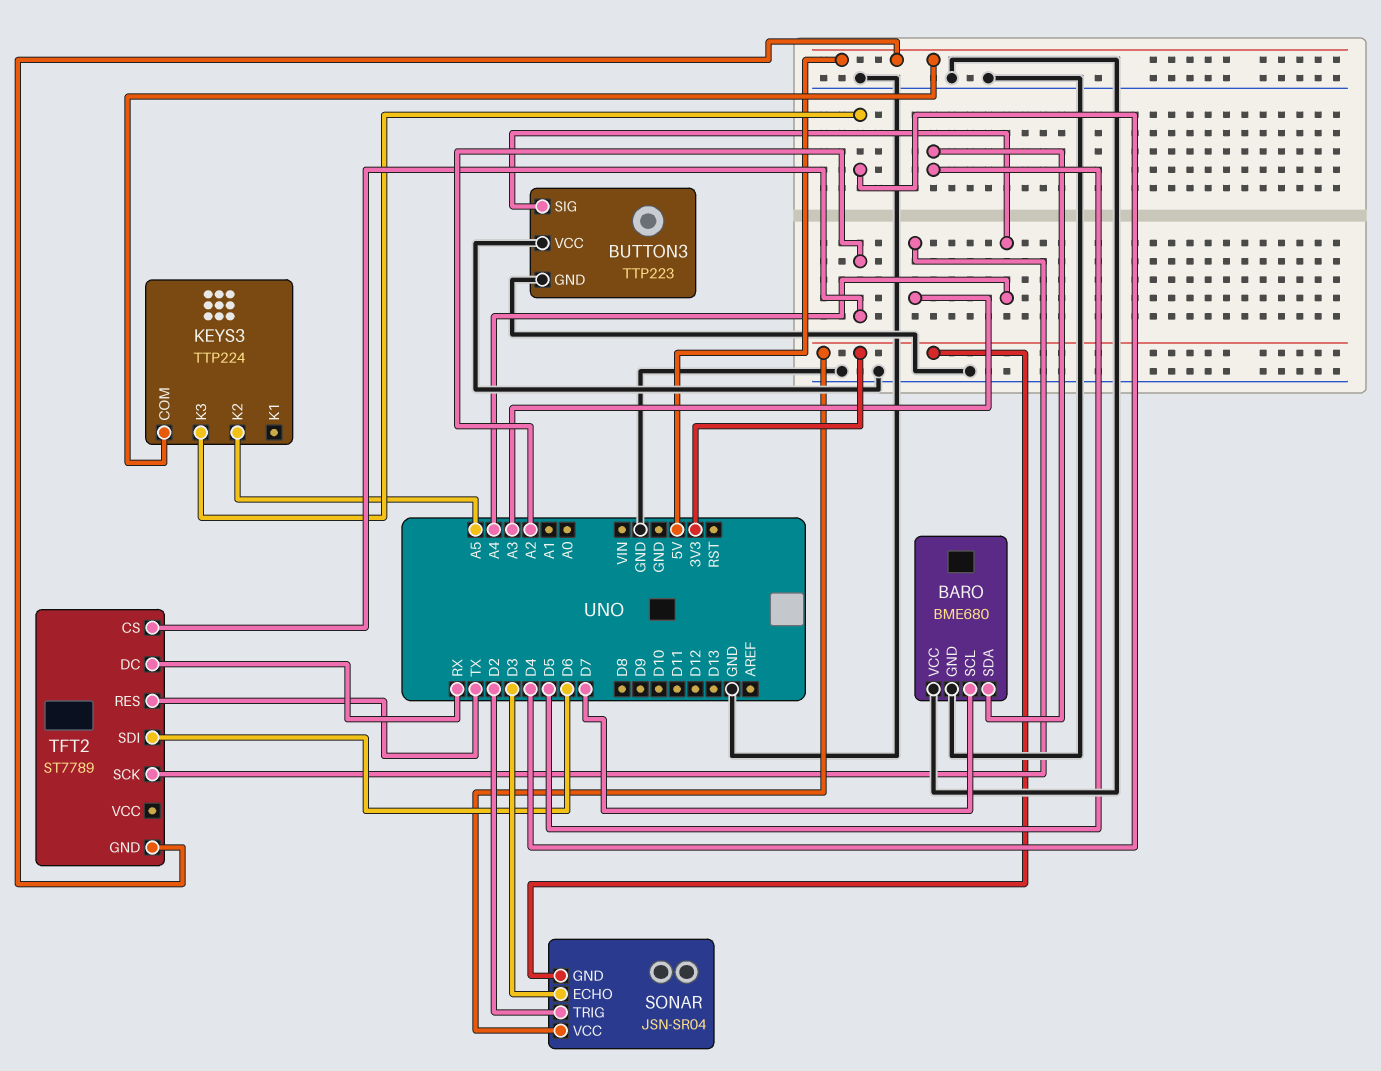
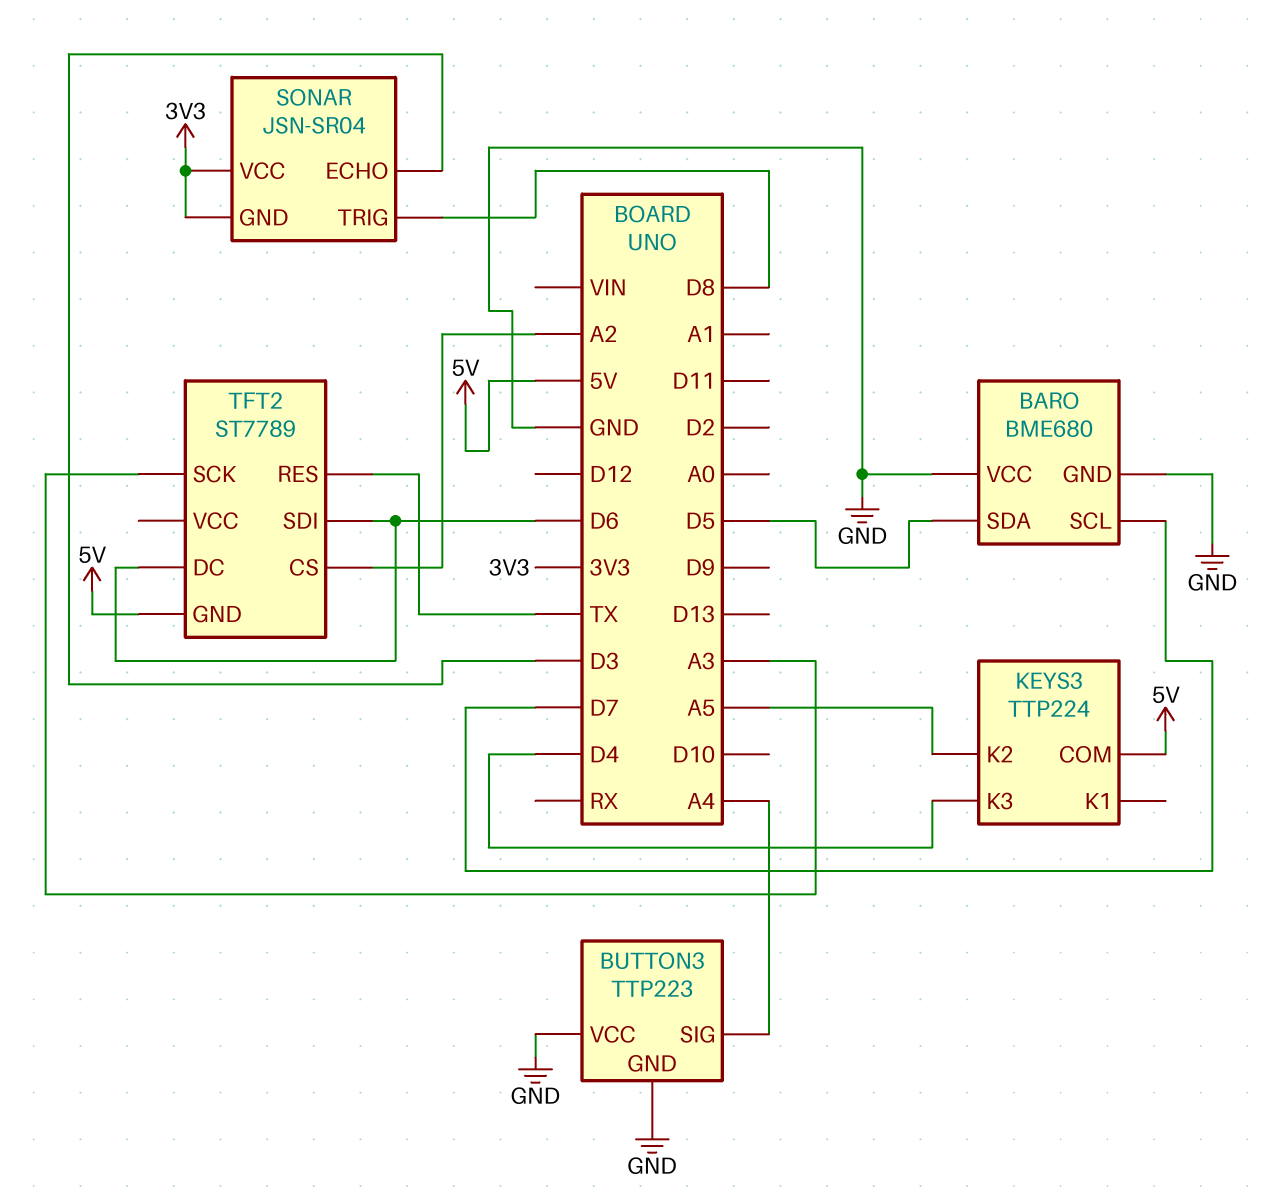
SONAR pin TRIG: D2 -> D8
TFT2 pin DC: RX -> D6

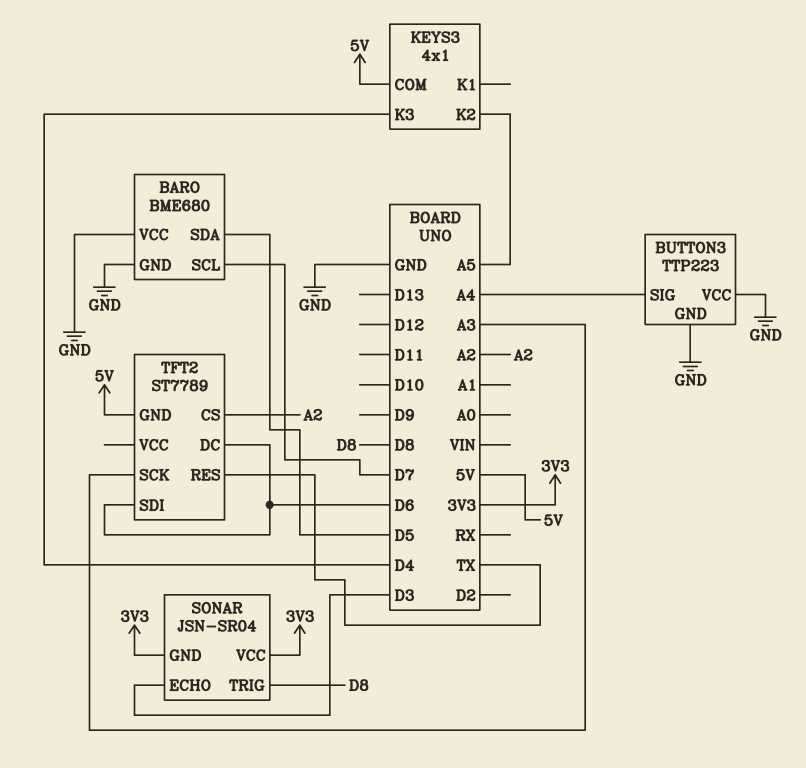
KEYS3: TTP224 -> 4x1

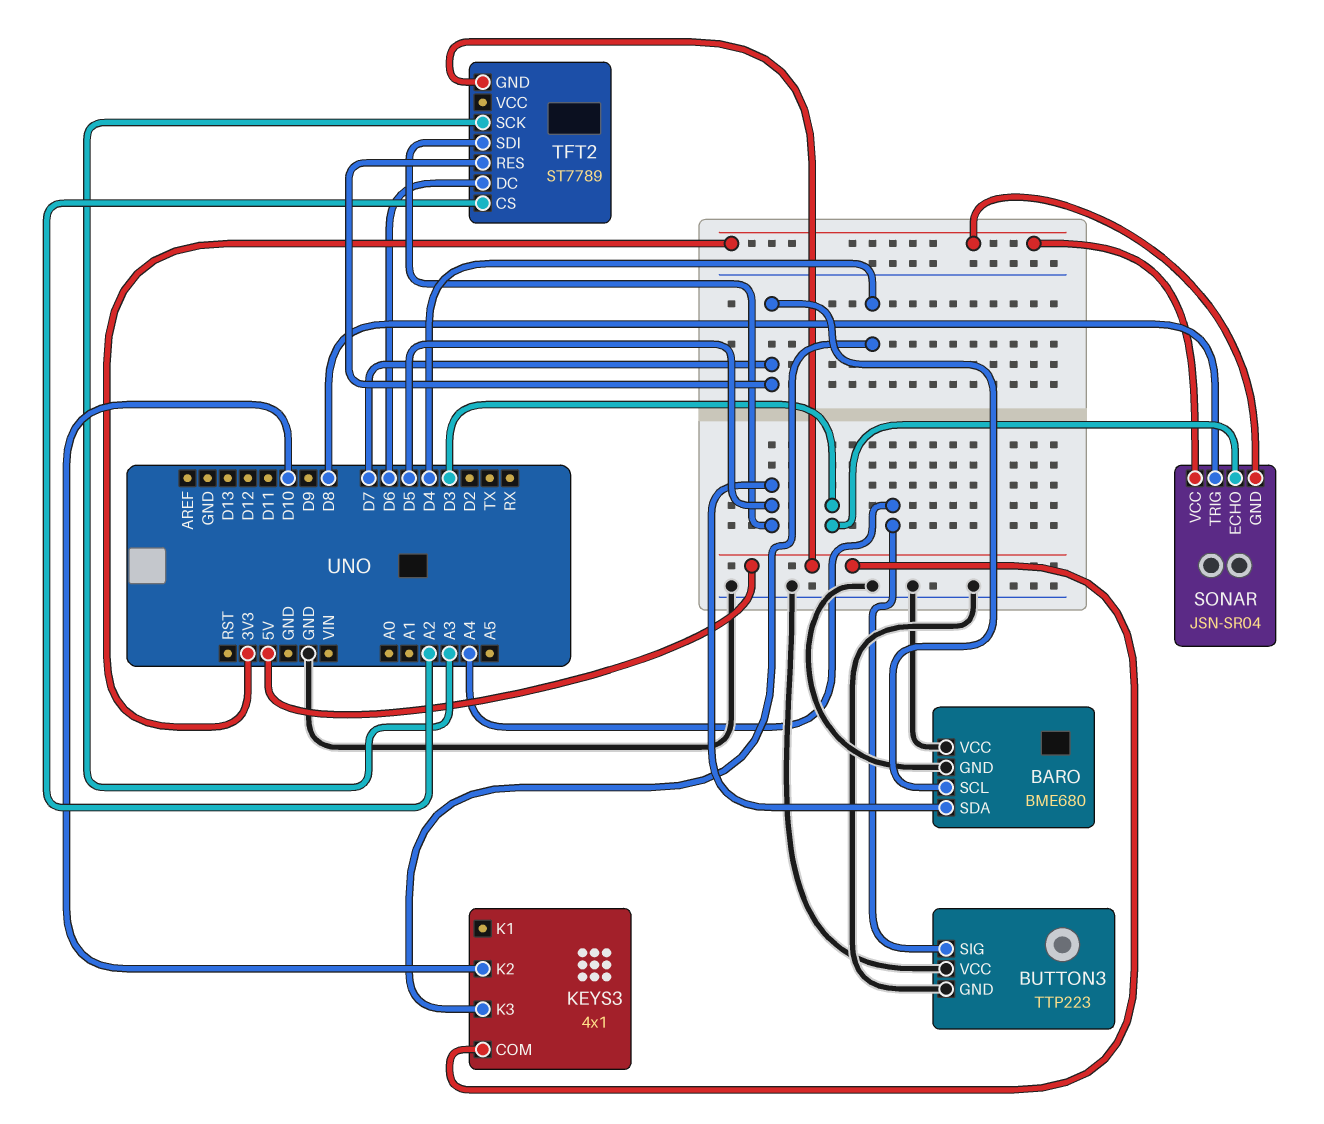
KEYS3 pin K2: A5 -> D10
TFT2 pin RES: TX -> D7
TFT2 pin SDI: D6 -> D5

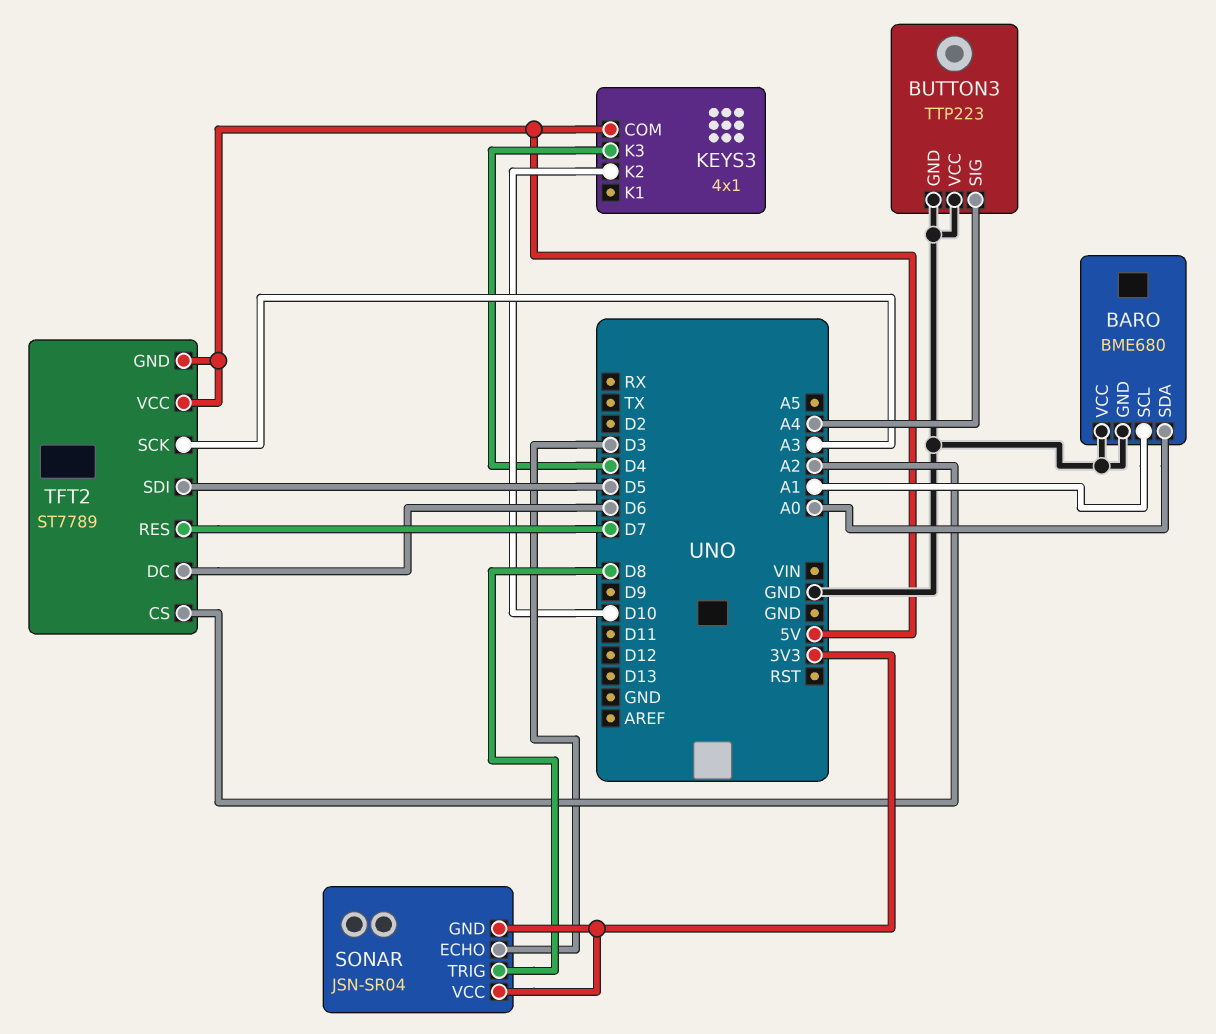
BARO pin SCL: D7 -> A1
BARO pin SDA: D5 -> A0
TFT2 pin VCC: none -> 5V

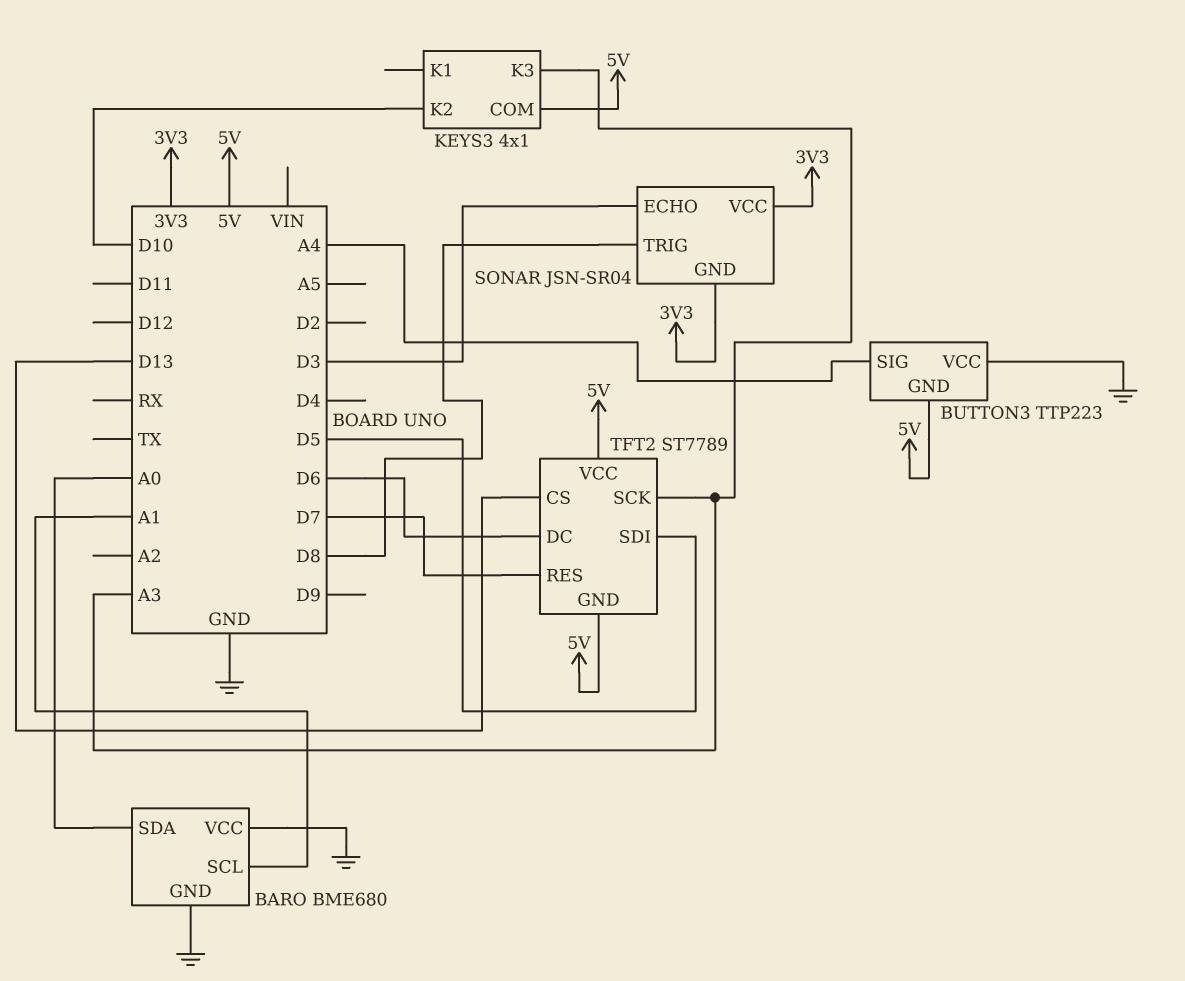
BUTTON3 pin GND: GND -> 5V
KEYS3 pin K3: D4 -> A3
TFT2 pin CS: A2 -> D13

